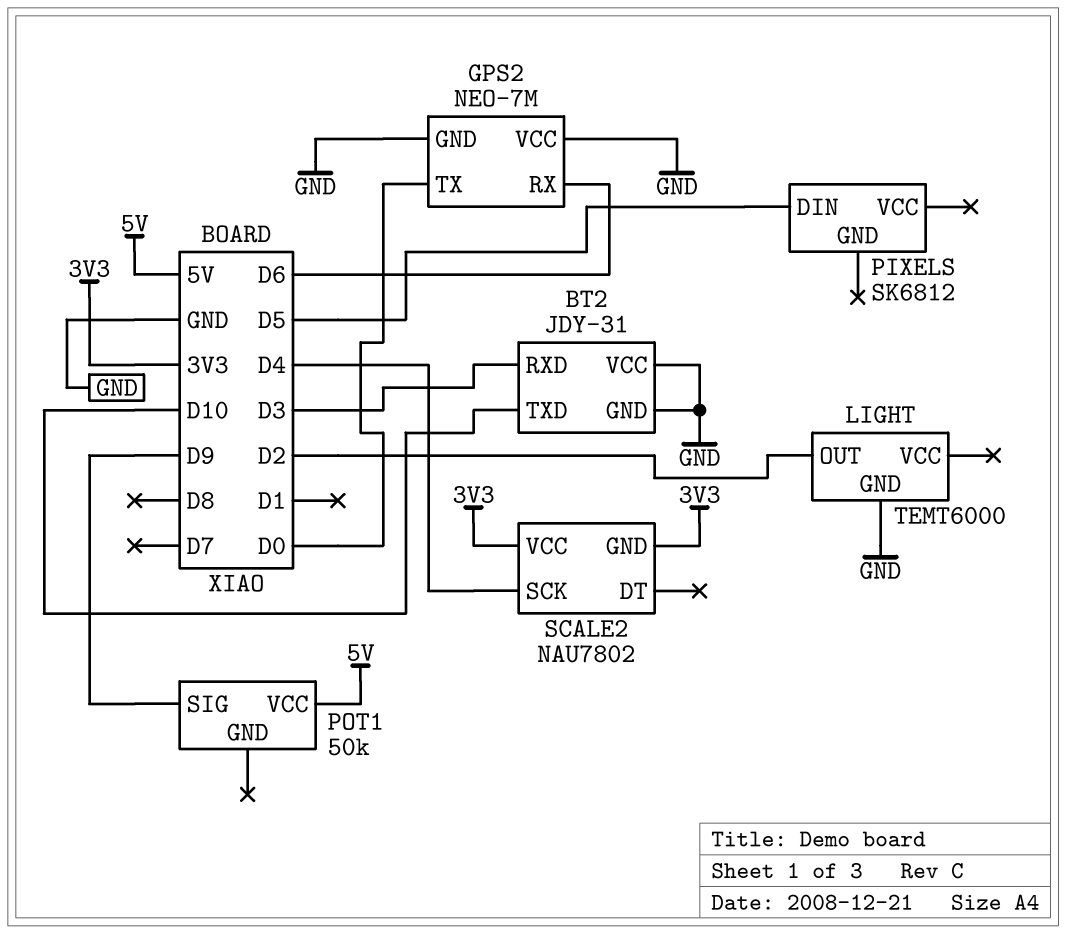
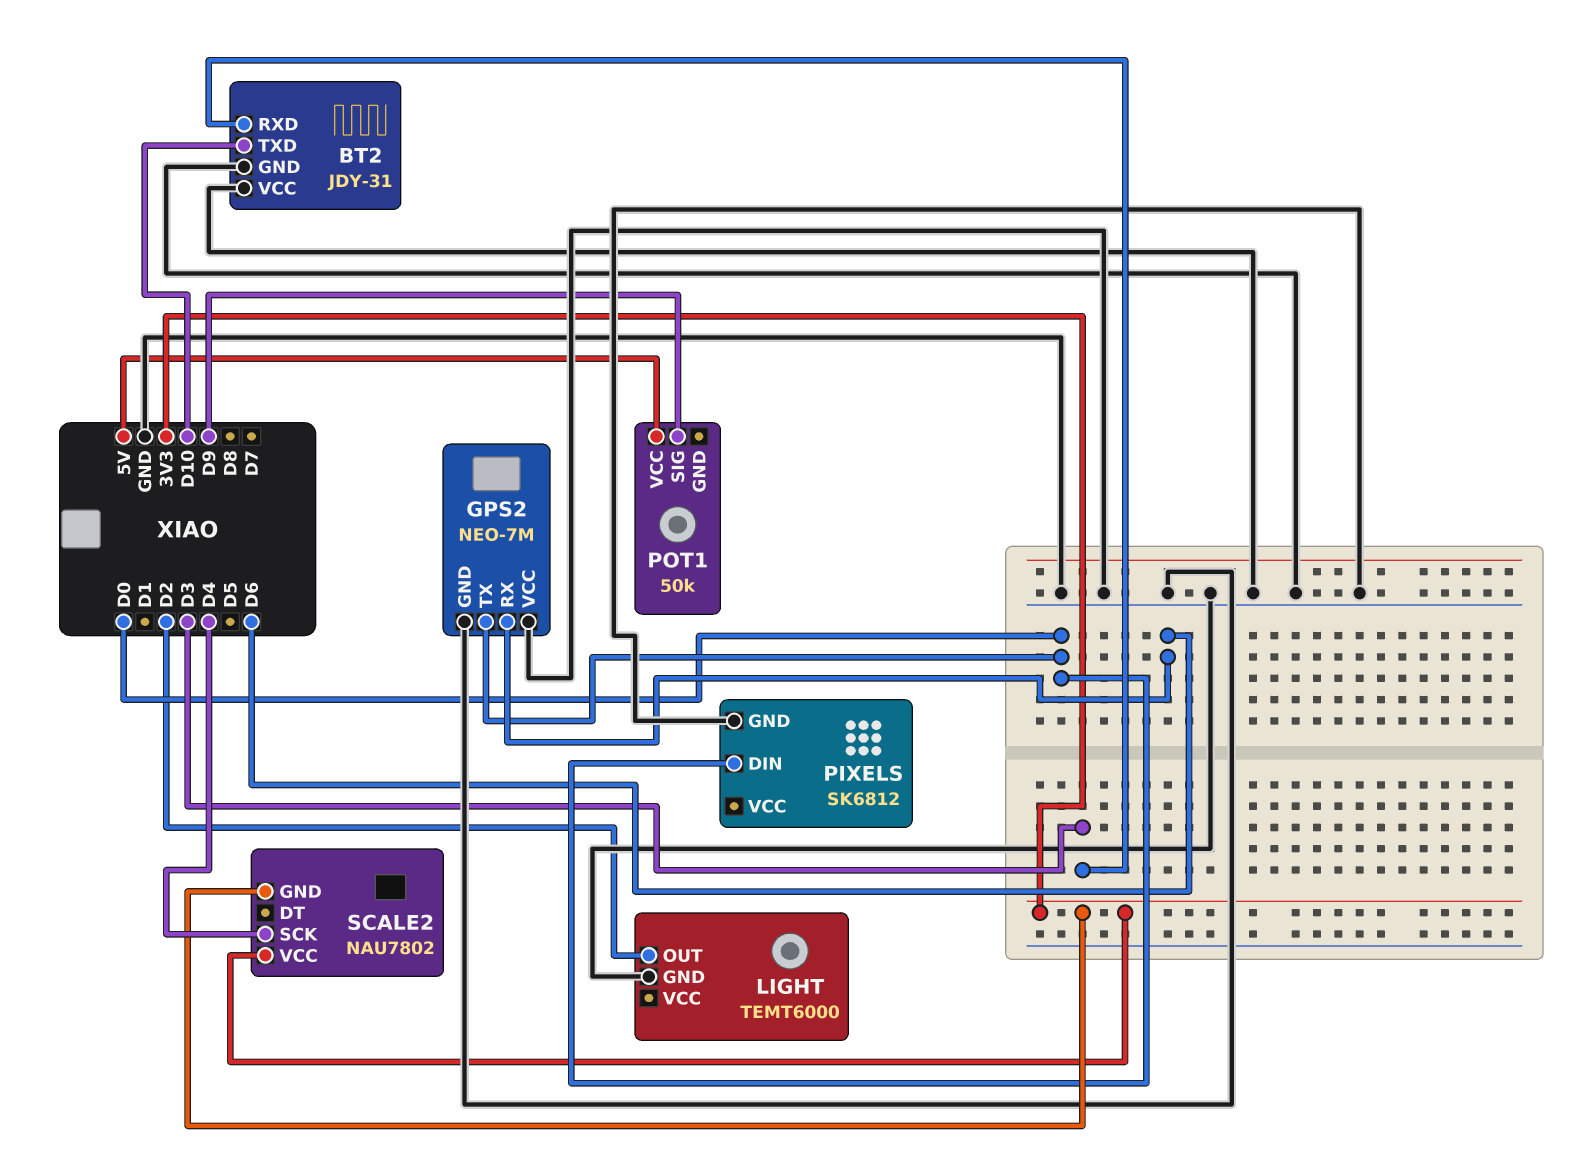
PIXELS pin DIN: D5 -> D0
PIXELS pin GND: none -> GND

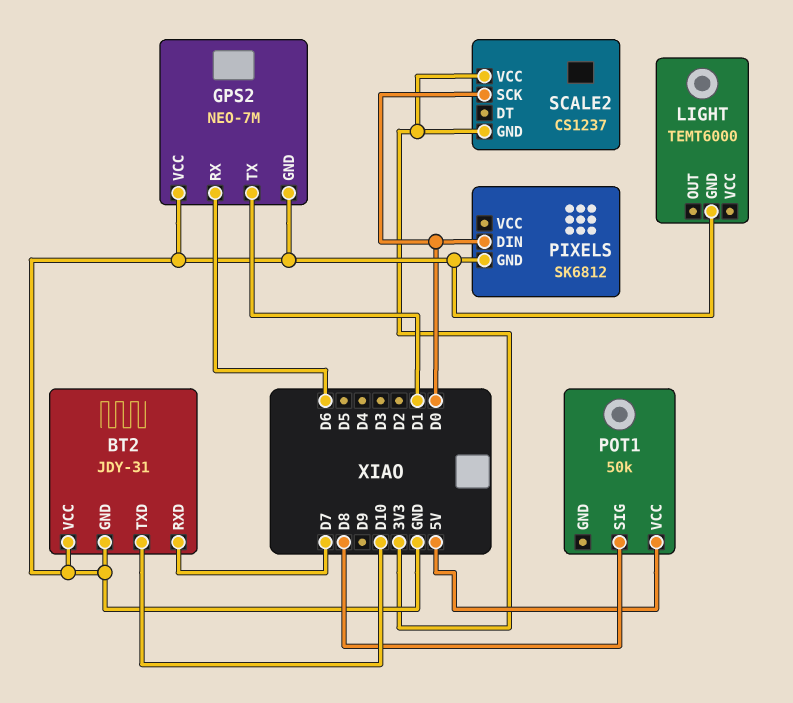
BT2 pin RXD: D3 -> D7
GPS2 pin TX: D0 -> D1
LIGHT pin OUT: D2 -> none
POT1 pin SIG: D9 -> D8
SCALE2: NAU7802 -> CS1237
SCALE2 pin SCK: D4 -> D0

